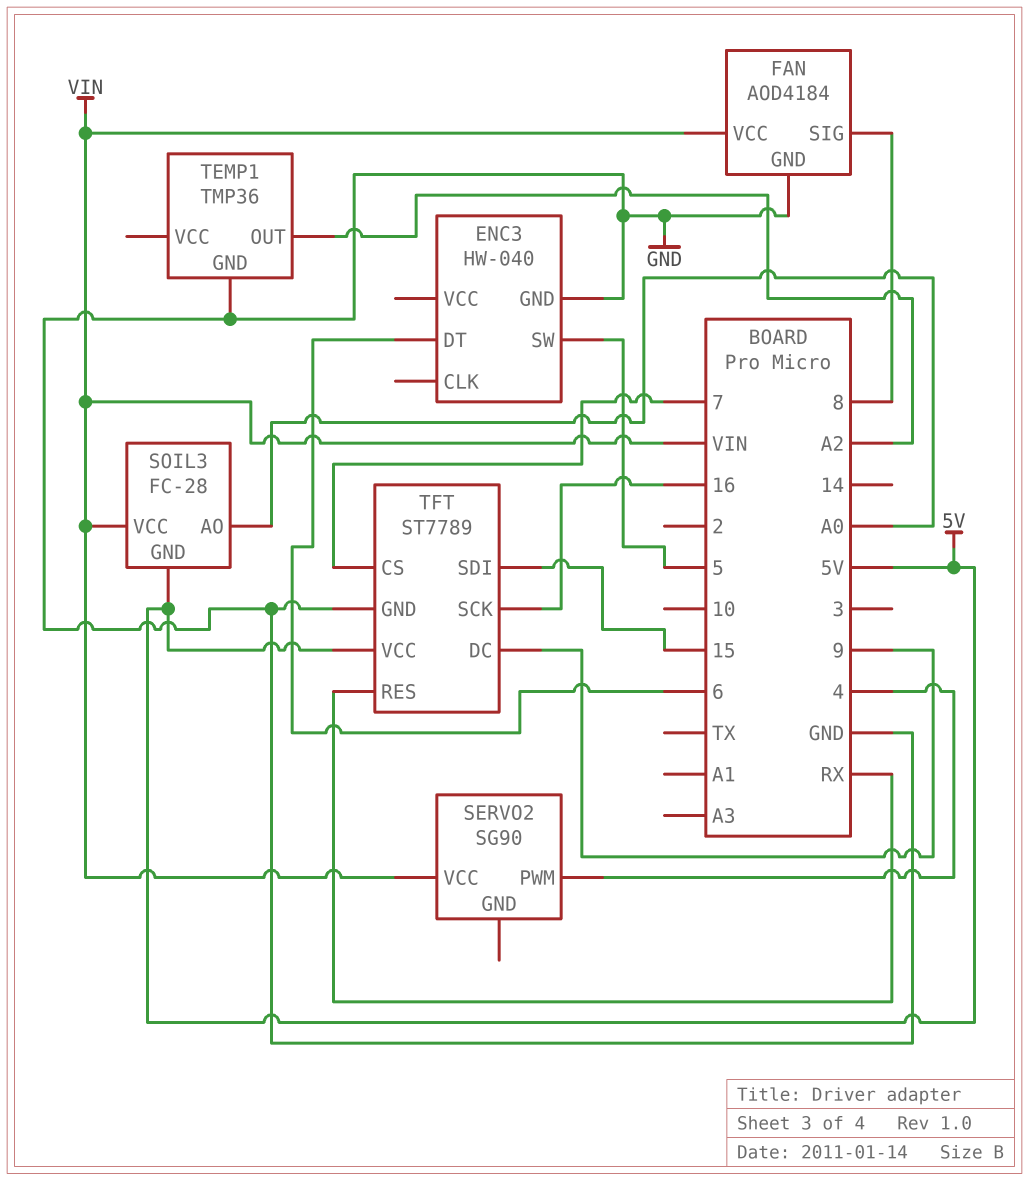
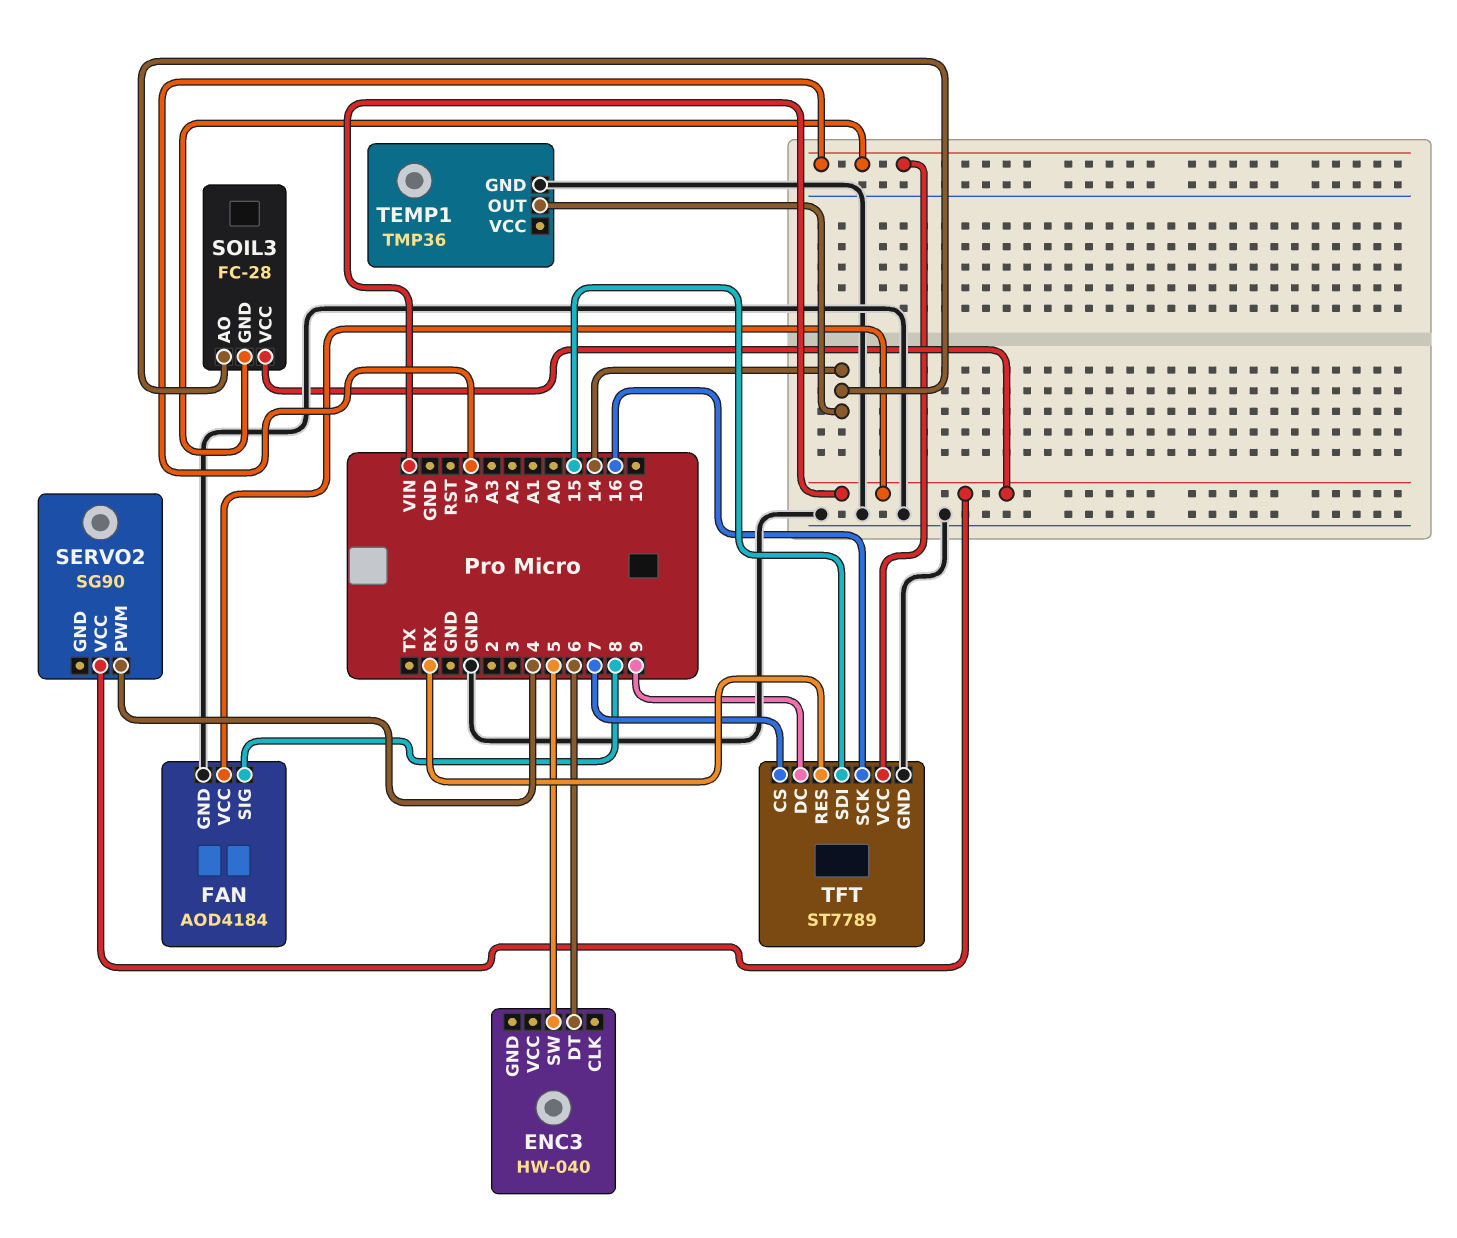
ENC3 pin GND: GND -> none
SOIL3 pin AO: A0 -> 14
TEMP1 pin OUT: A2 -> 14

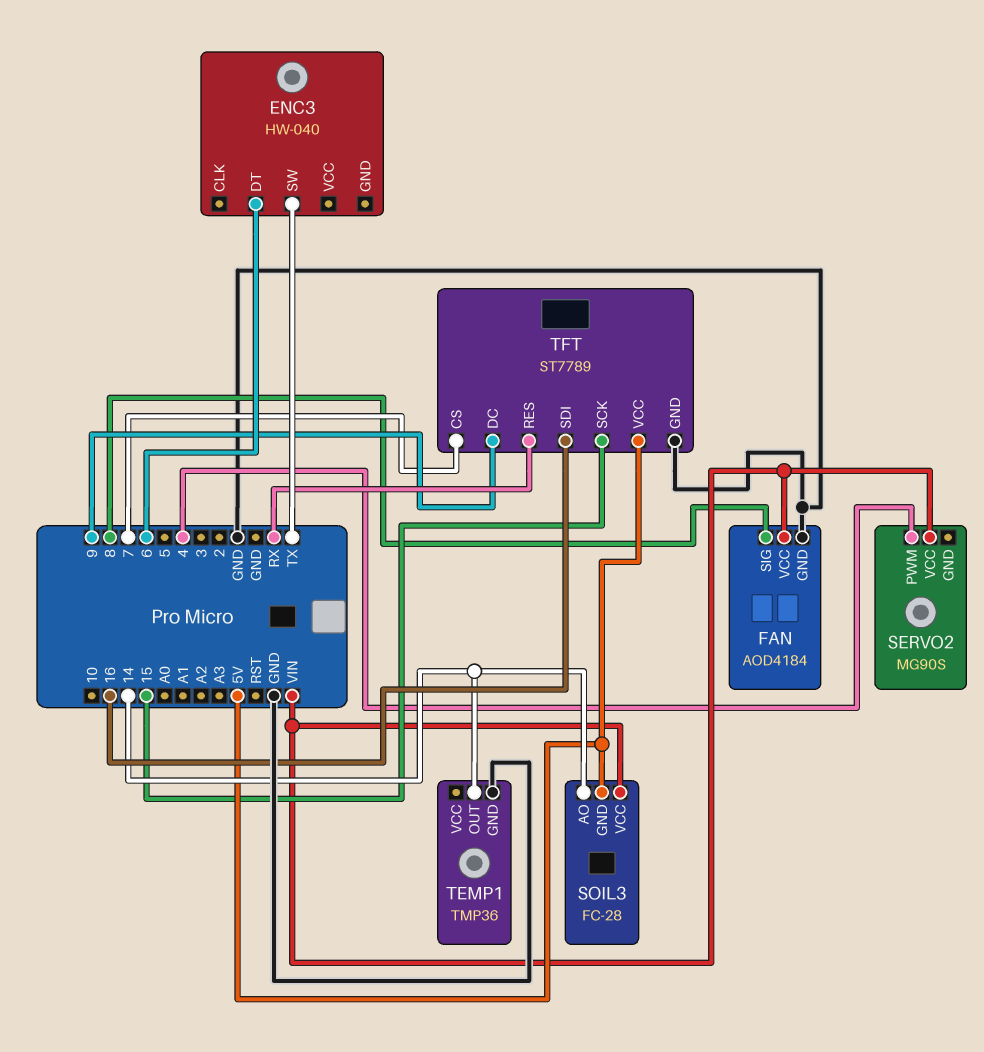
ENC3 pin SW: 5 -> TX
SERVO2: SG90 -> MG90S
TFT pin SCK: 16 -> 15
TFT pin SDI: 15 -> 16

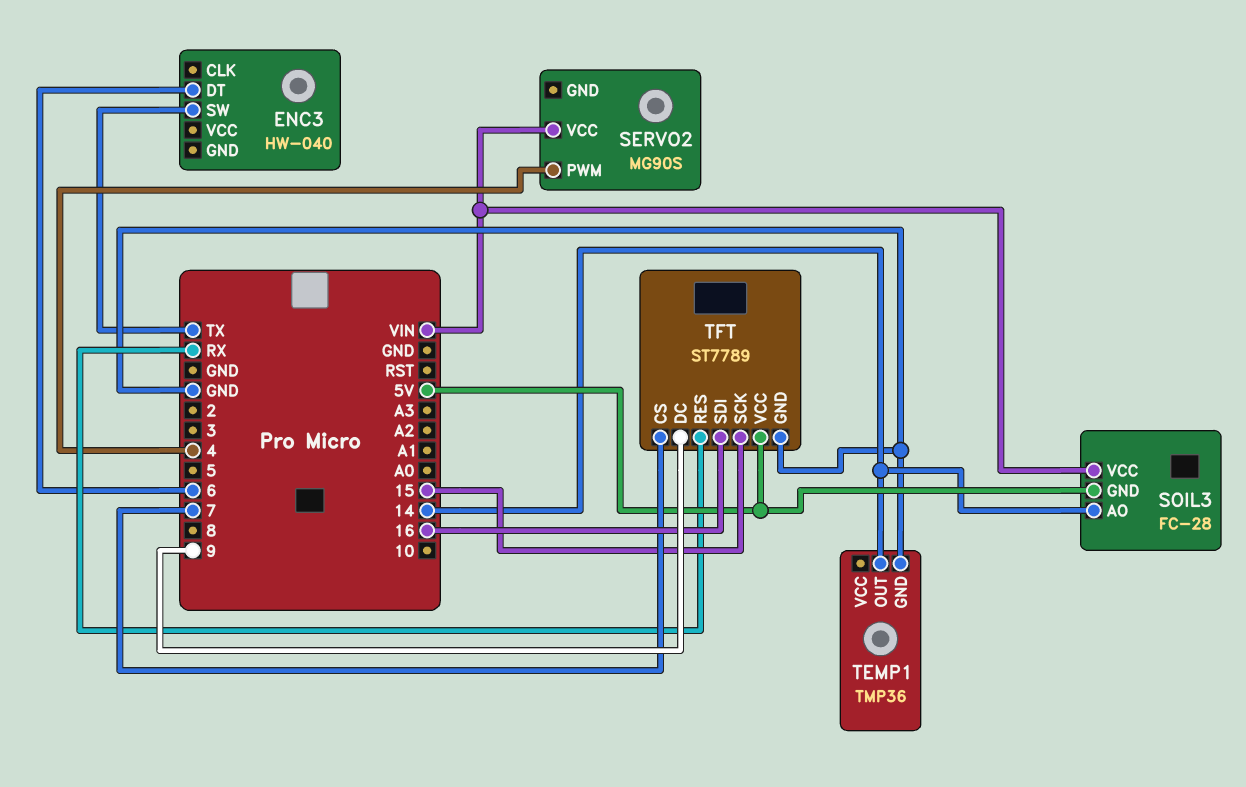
FAN: AOD4184 -> none
FAN pin GND: GND -> none
FAN pin SIG: 8 -> none
FAN pin VCC: VIN -> none

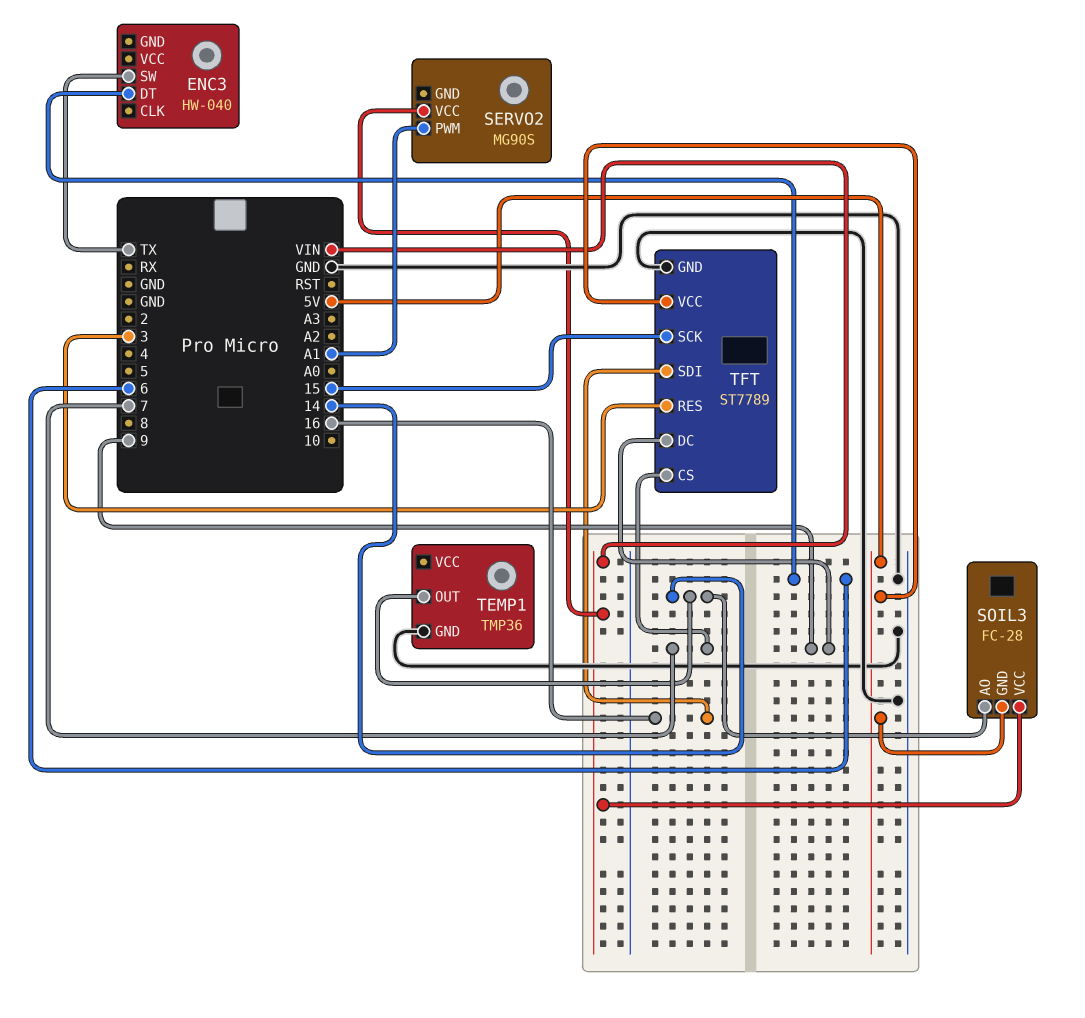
SERVO2 pin PWM: 4 -> A1
TFT pin RES: RX -> 3

